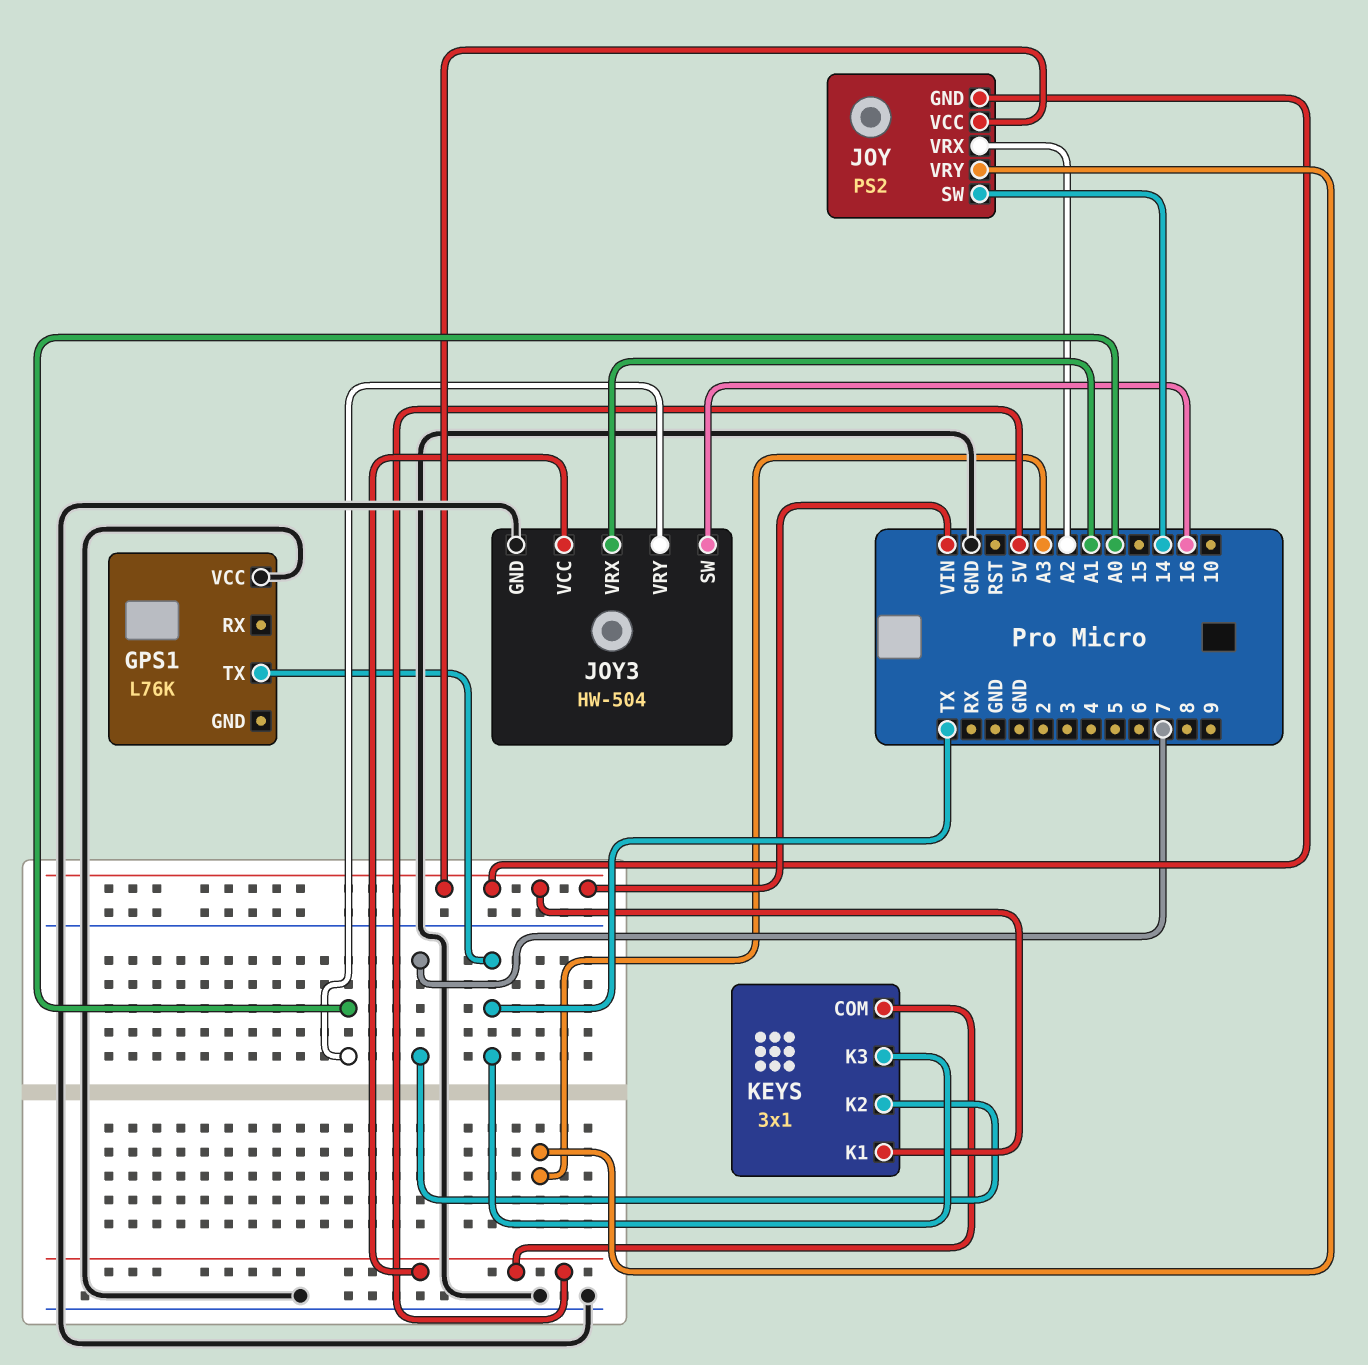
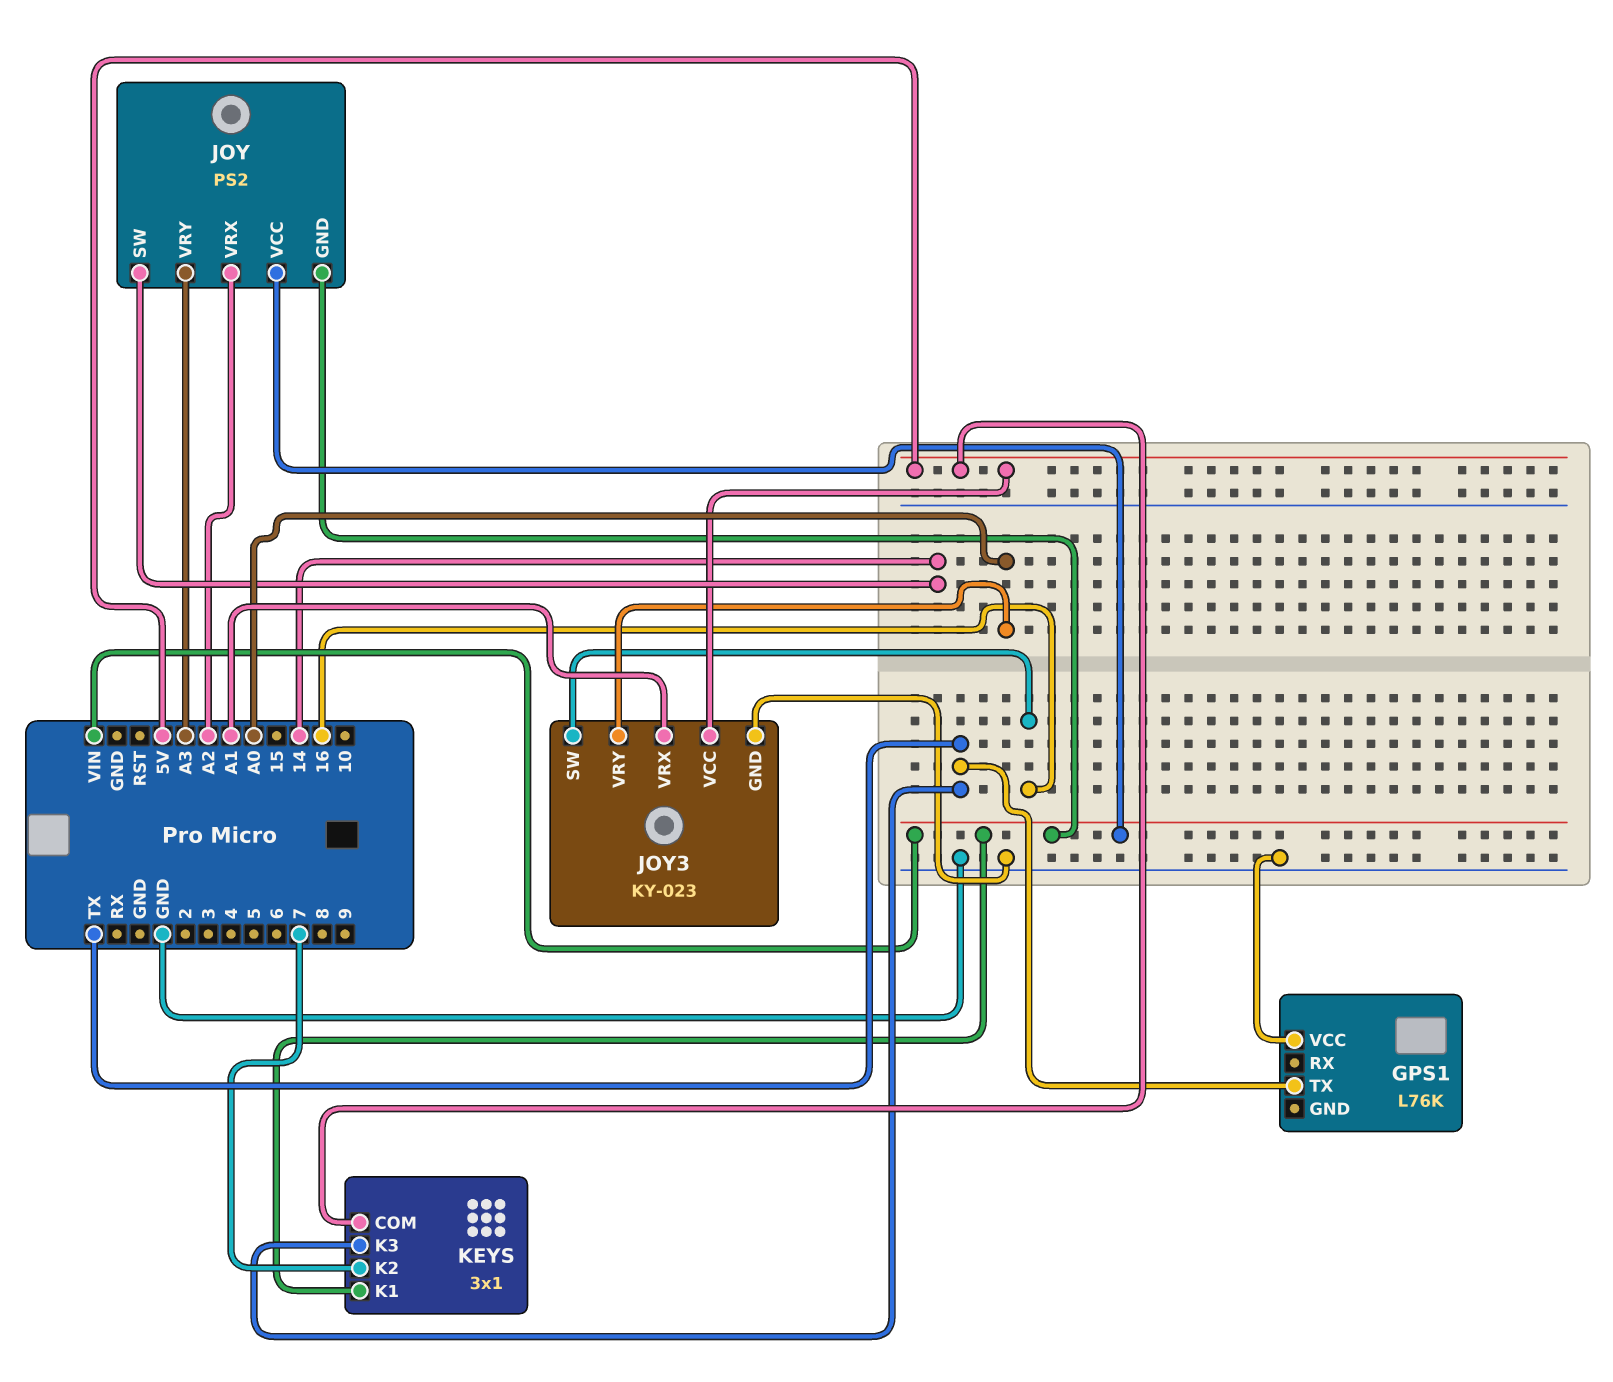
JOY3: HW-504 -> KY-023

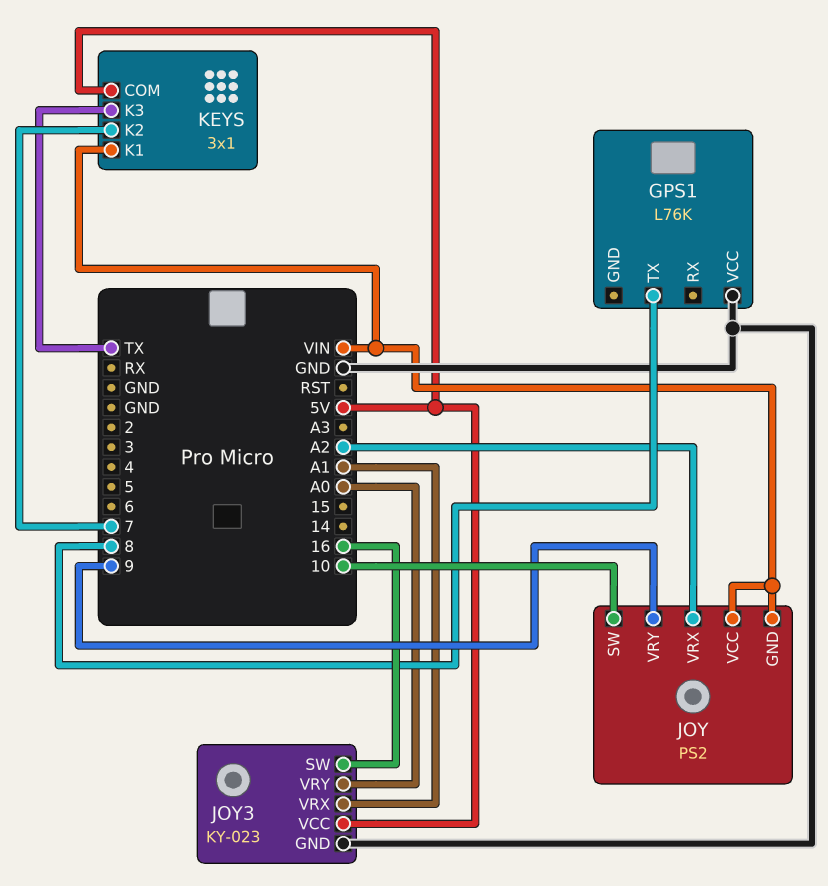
GPS1 pin TX: TX -> 8
JOY pin SW: 14 -> 10
JOY pin VRY: A3 -> 9

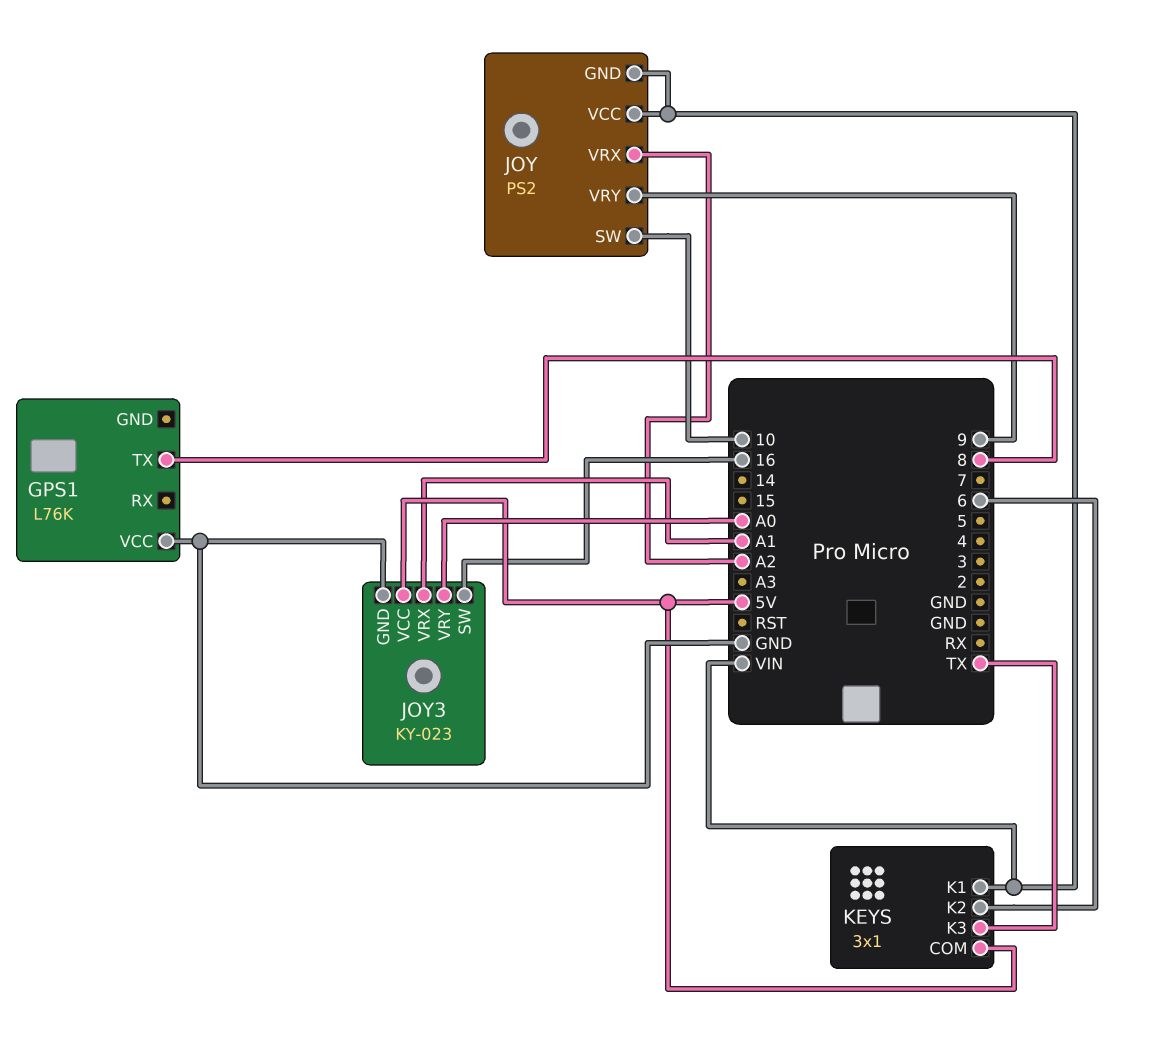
KEYS pin K2: 7 -> 6

